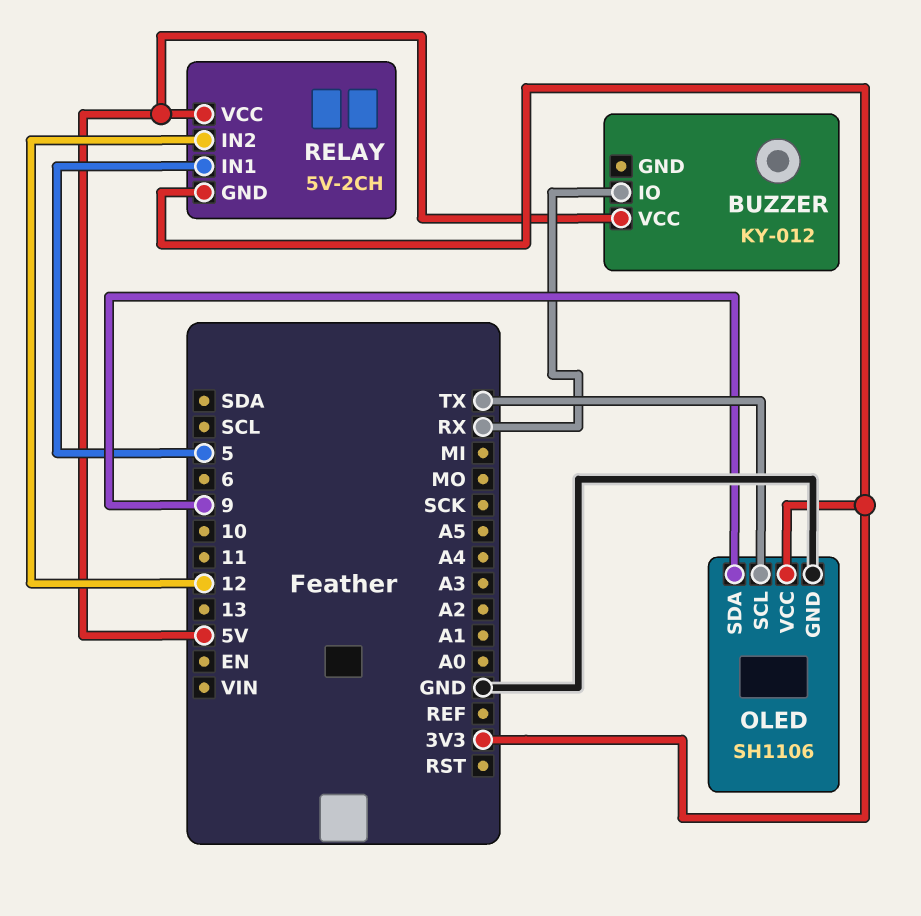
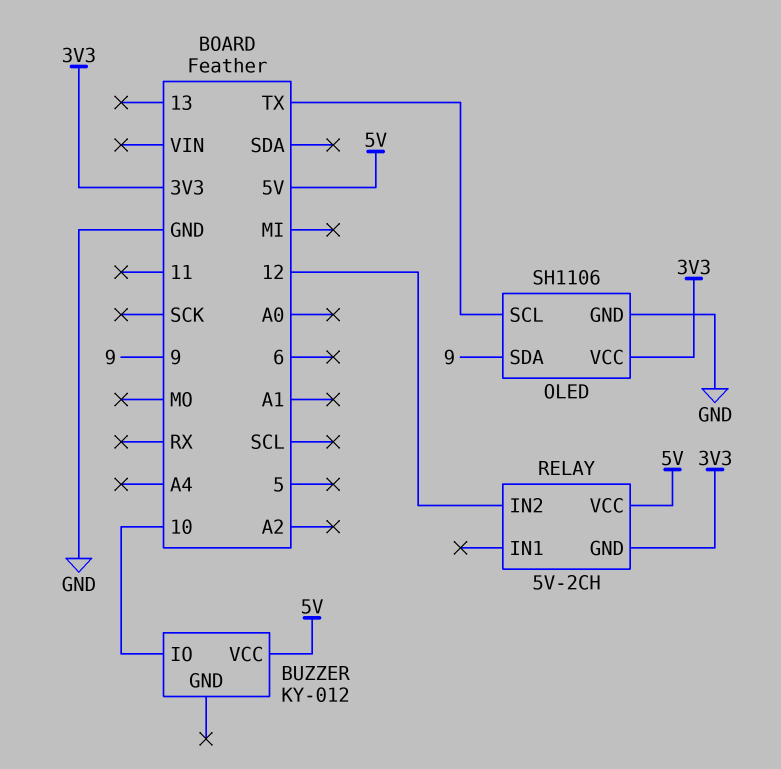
BUZZER pin IO: RX -> 10
RELAY pin IN1: 5 -> none

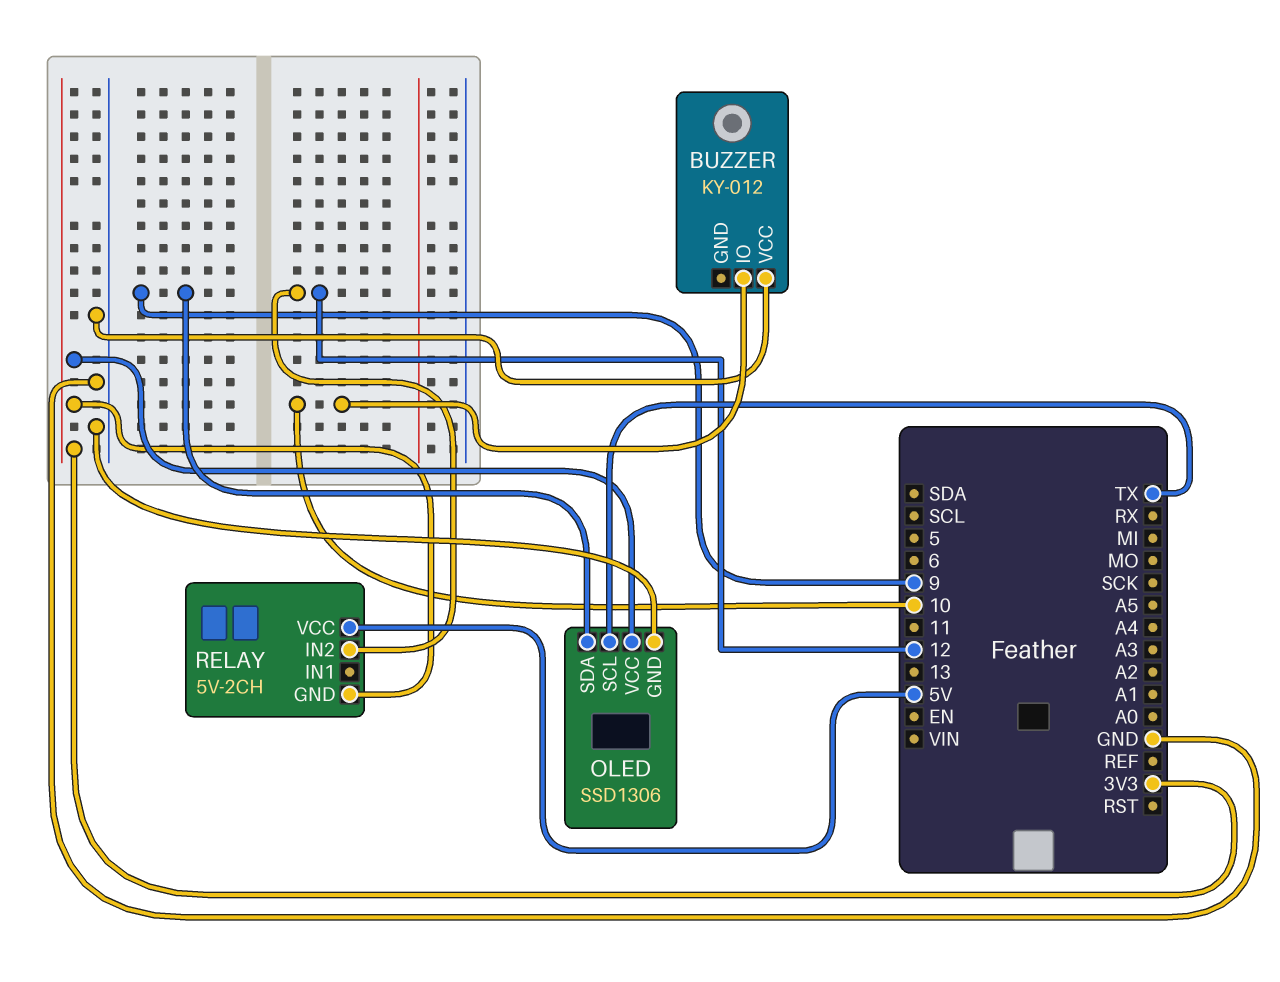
BUZZER pin VCC: 5V -> GND
OLED: SH1106 -> SSD1306

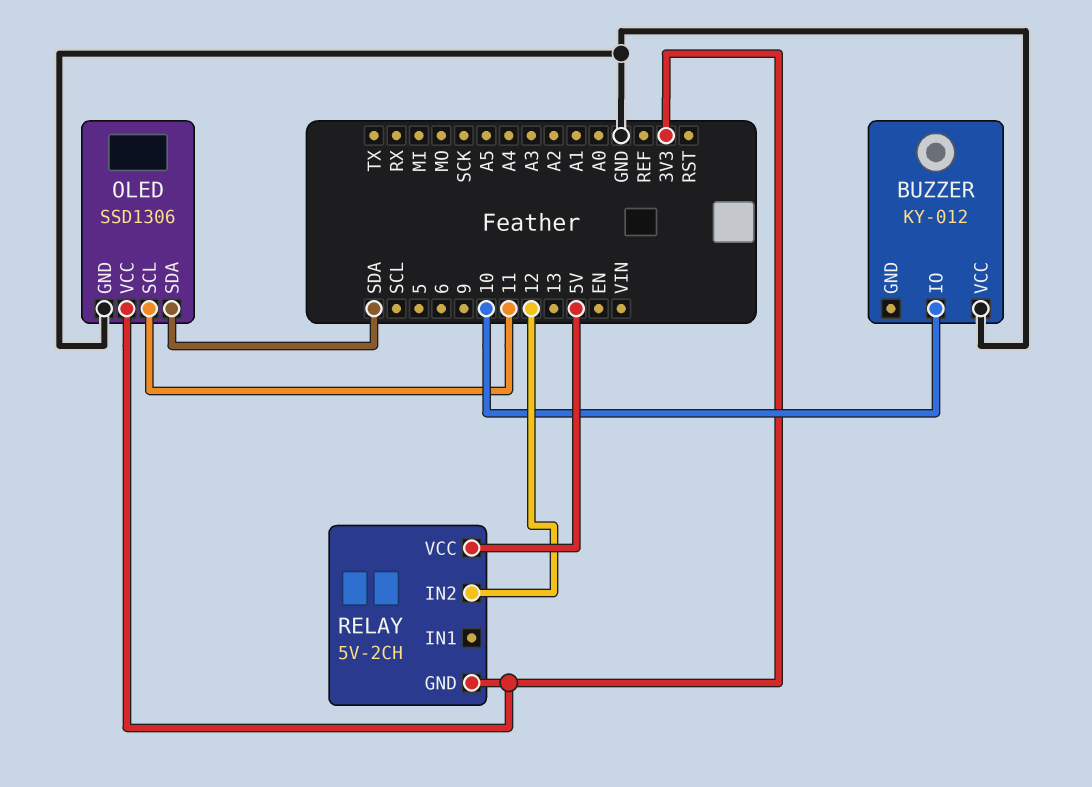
OLED pin SCL: TX -> 11
OLED pin SDA: 9 -> SDA

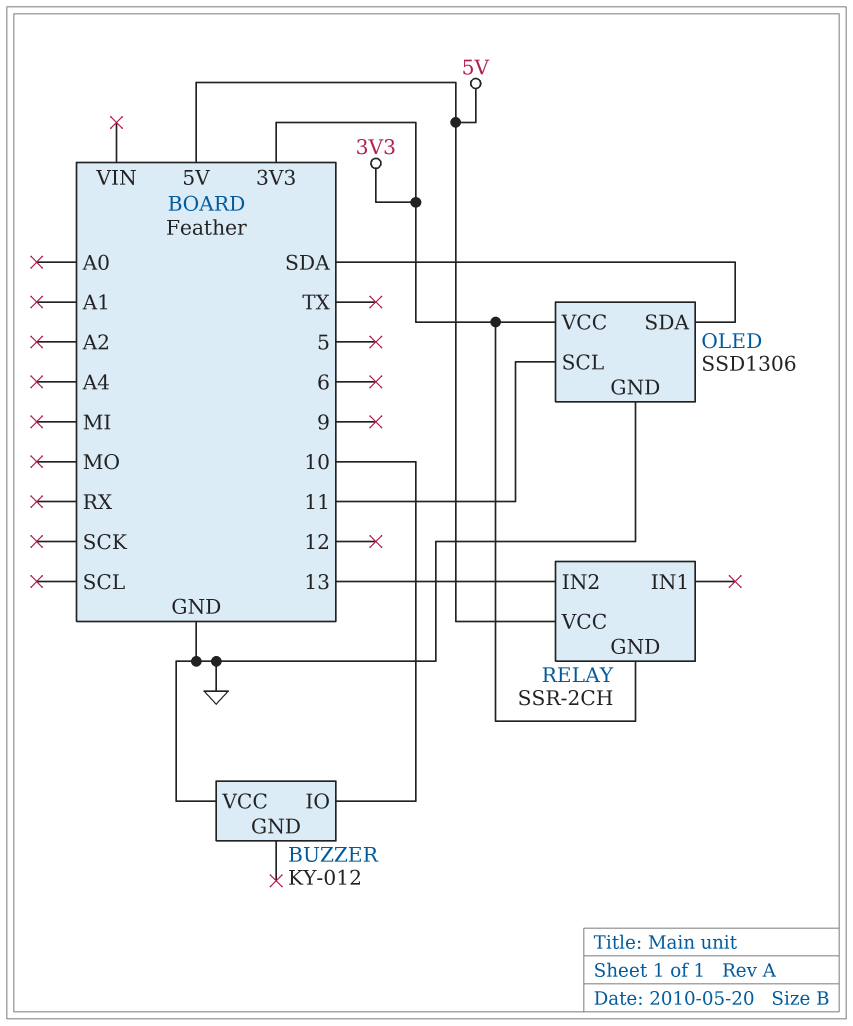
RELAY: 5V-2CH -> SSR-2CH
RELAY pin IN2: 12 -> 13

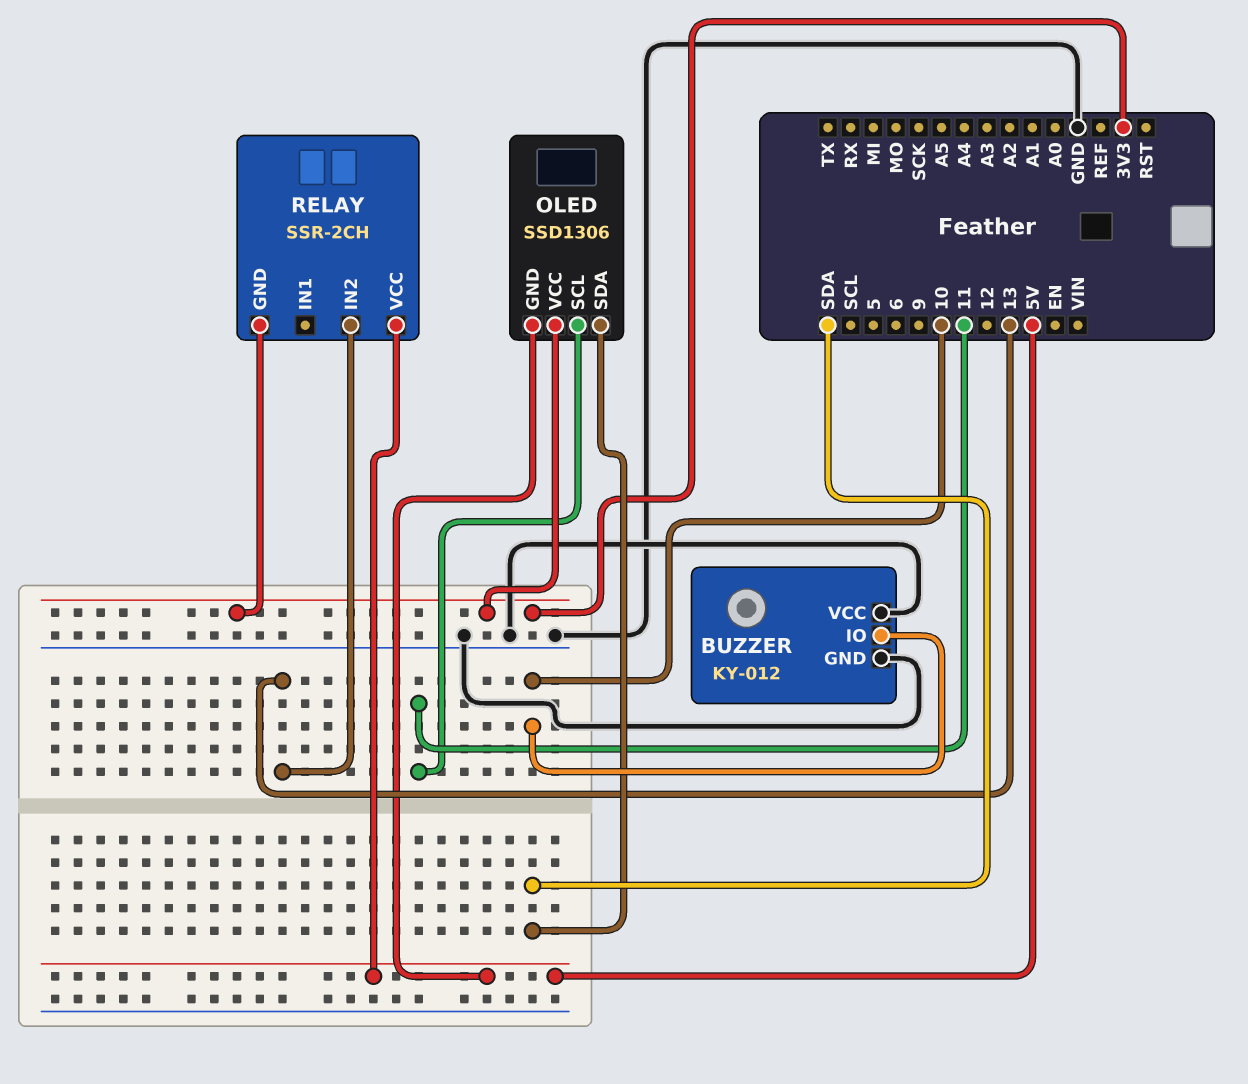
BUZZER pin GND: none -> GND
OLED pin GND: GND -> 5V

